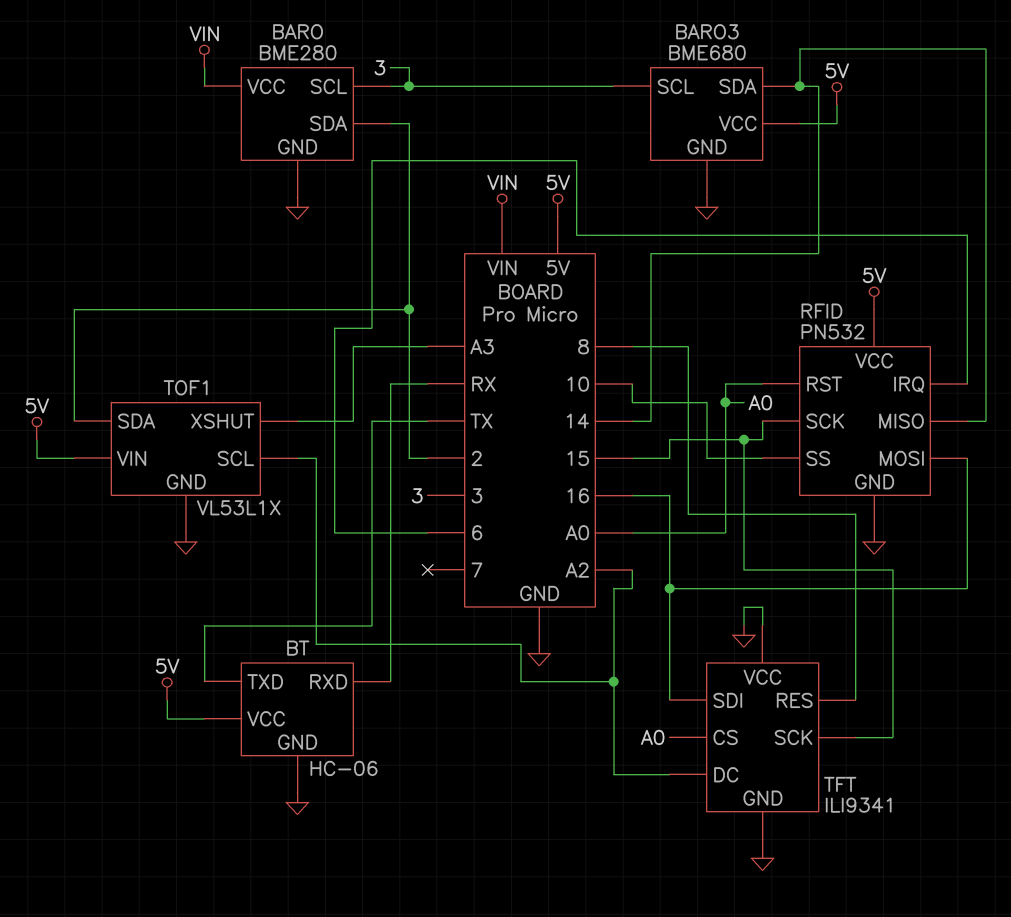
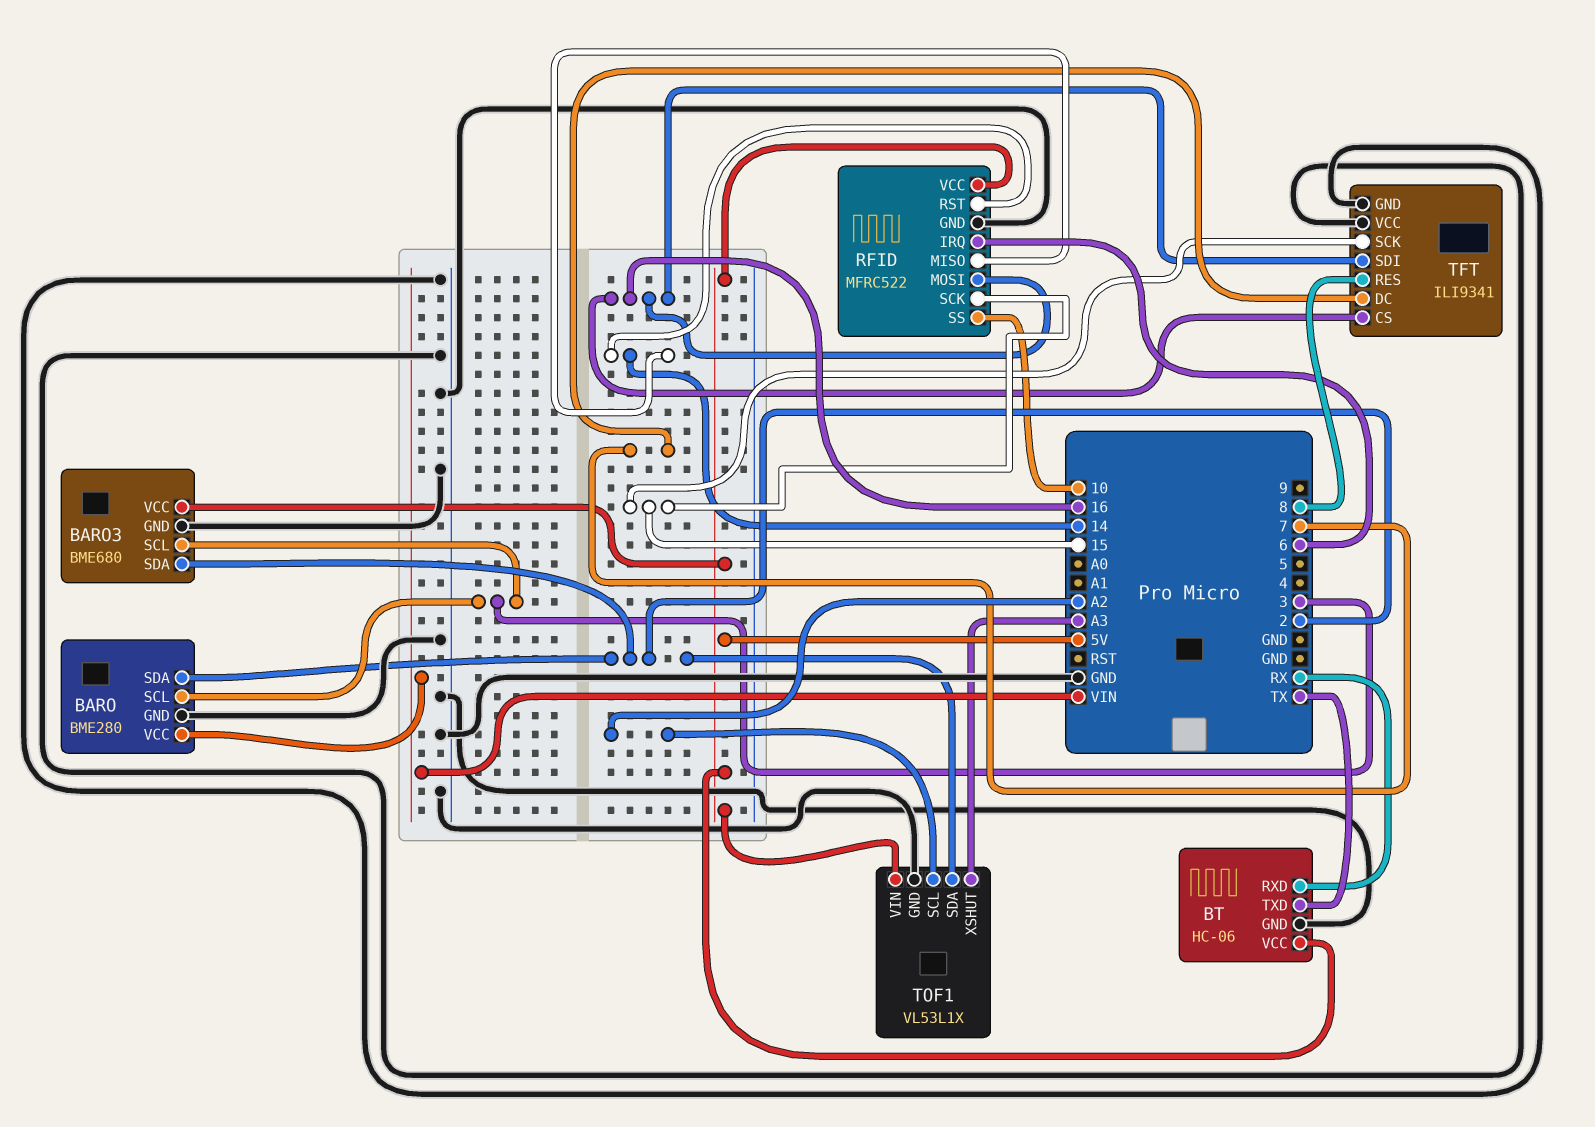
BARO3 pin SDA: 14 -> 2
RFID: PN532 -> MFRC522
RFID pin RST: A0 -> 14
TFT pin CS: A0 -> 16
TFT pin DC: A2 -> 7

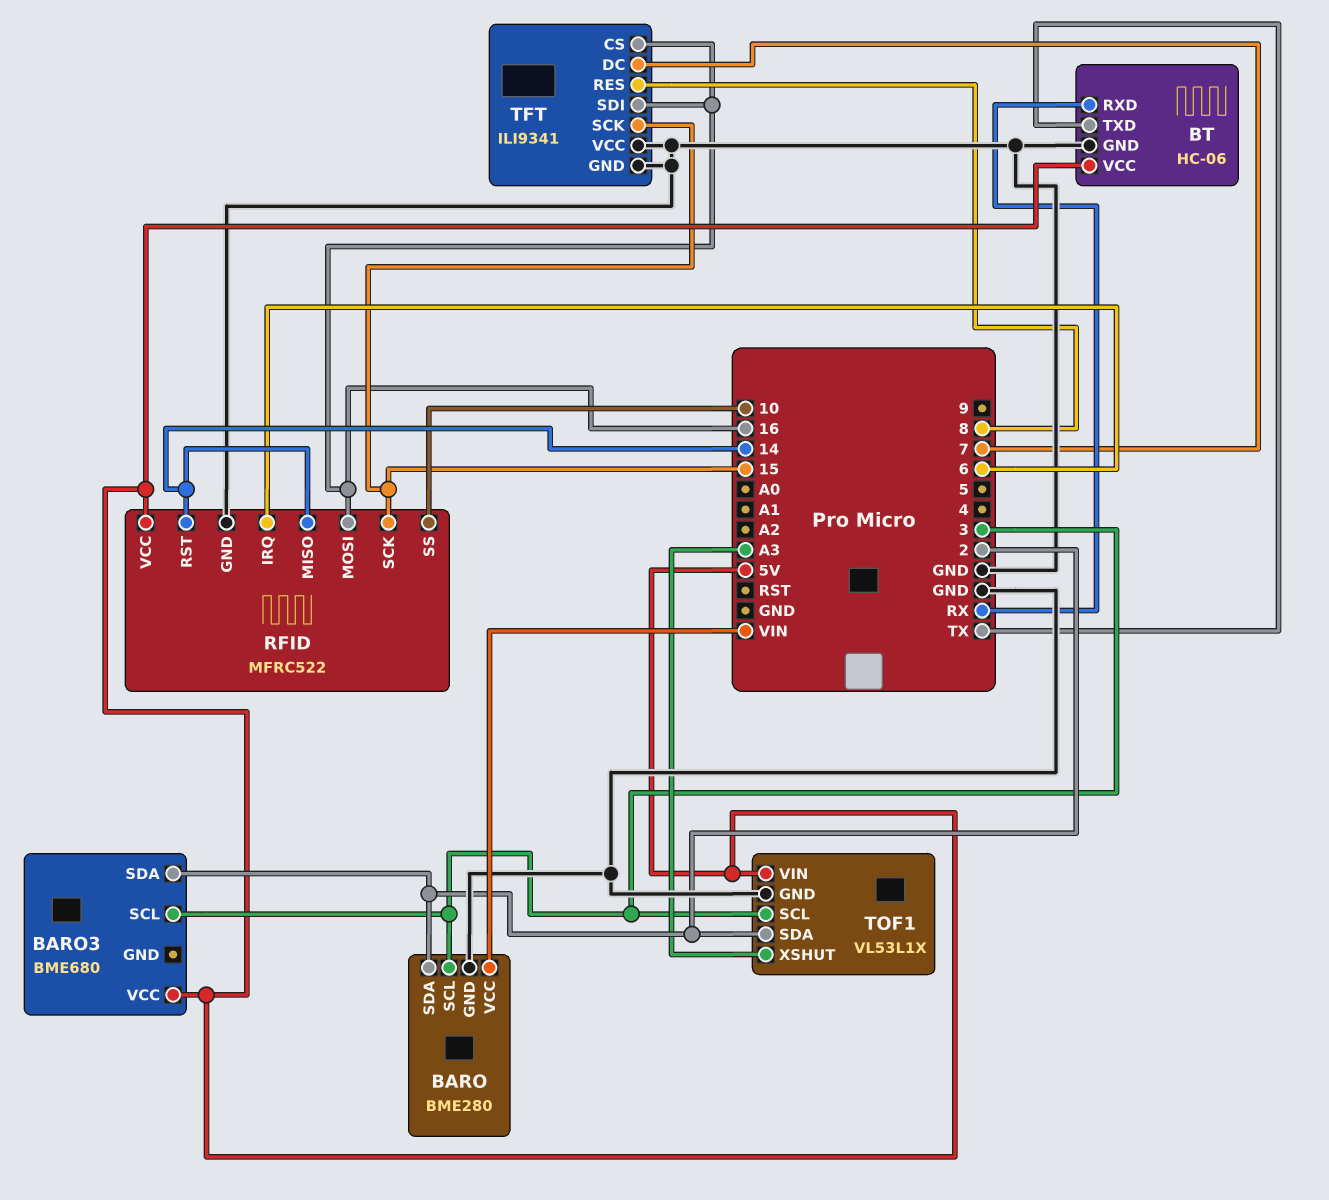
BARO3 pin GND: GND -> none
TOF1 pin SCL: A2 -> 3

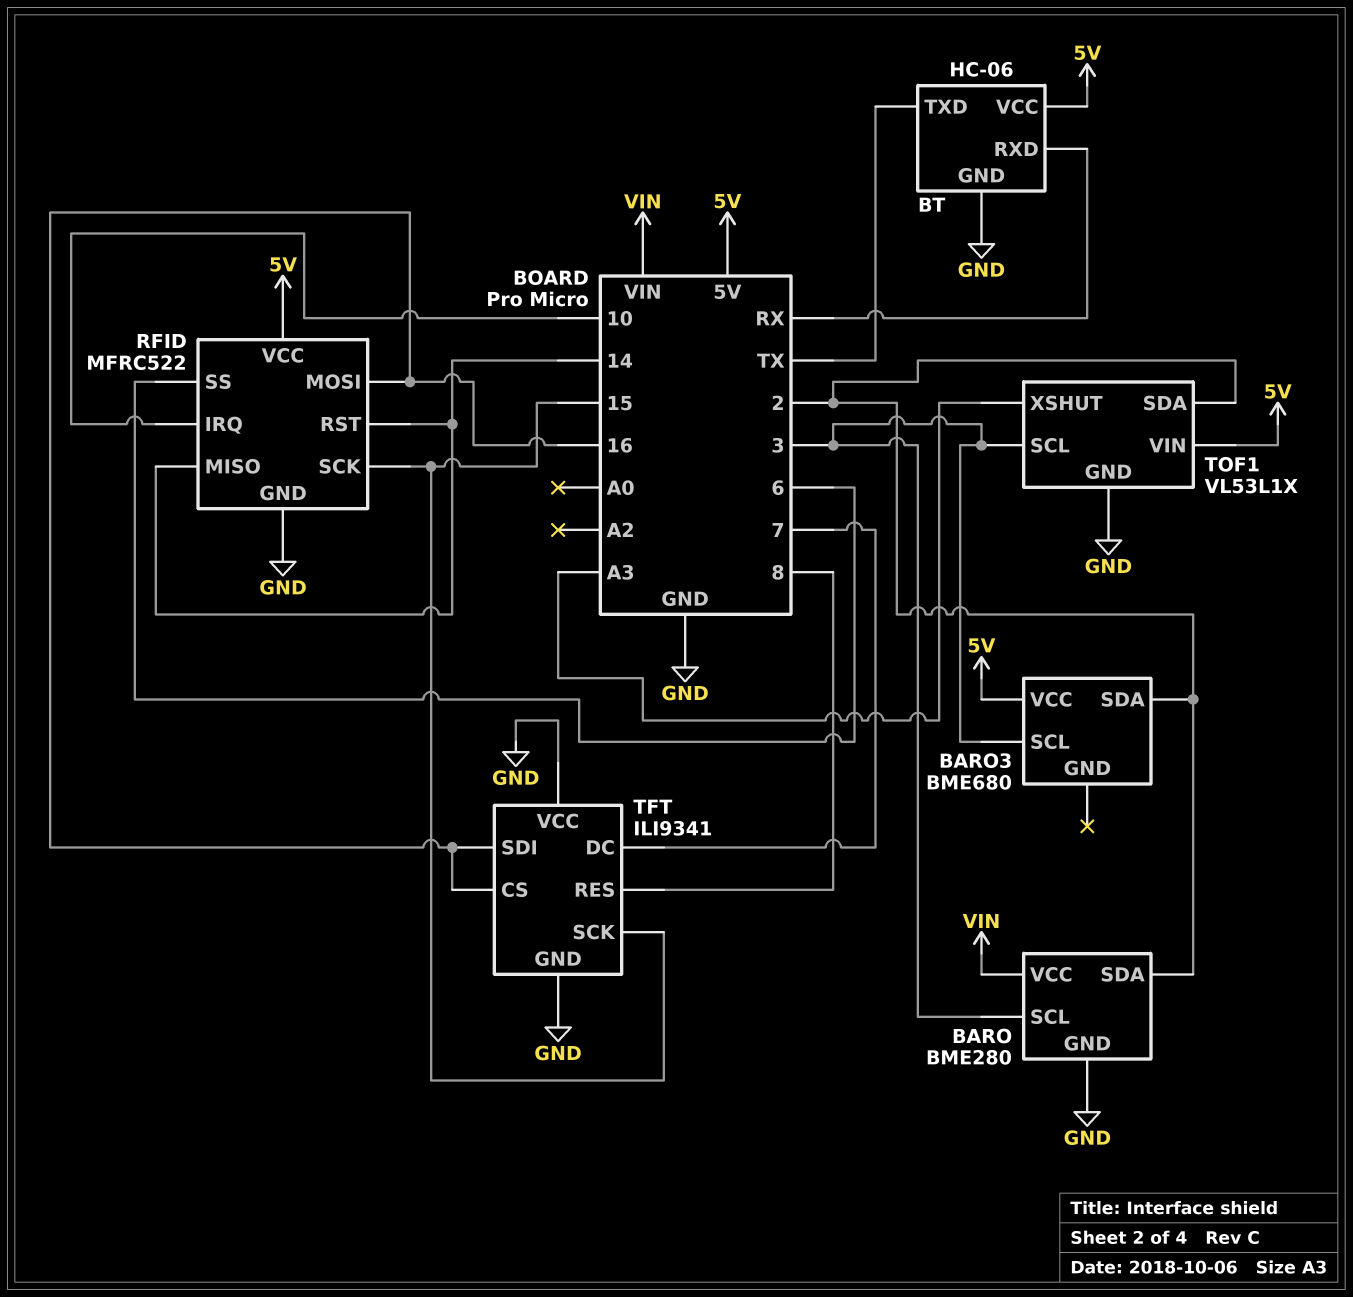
RFID pin IRQ: 6 -> 10
RFID pin SS: 10 -> 6

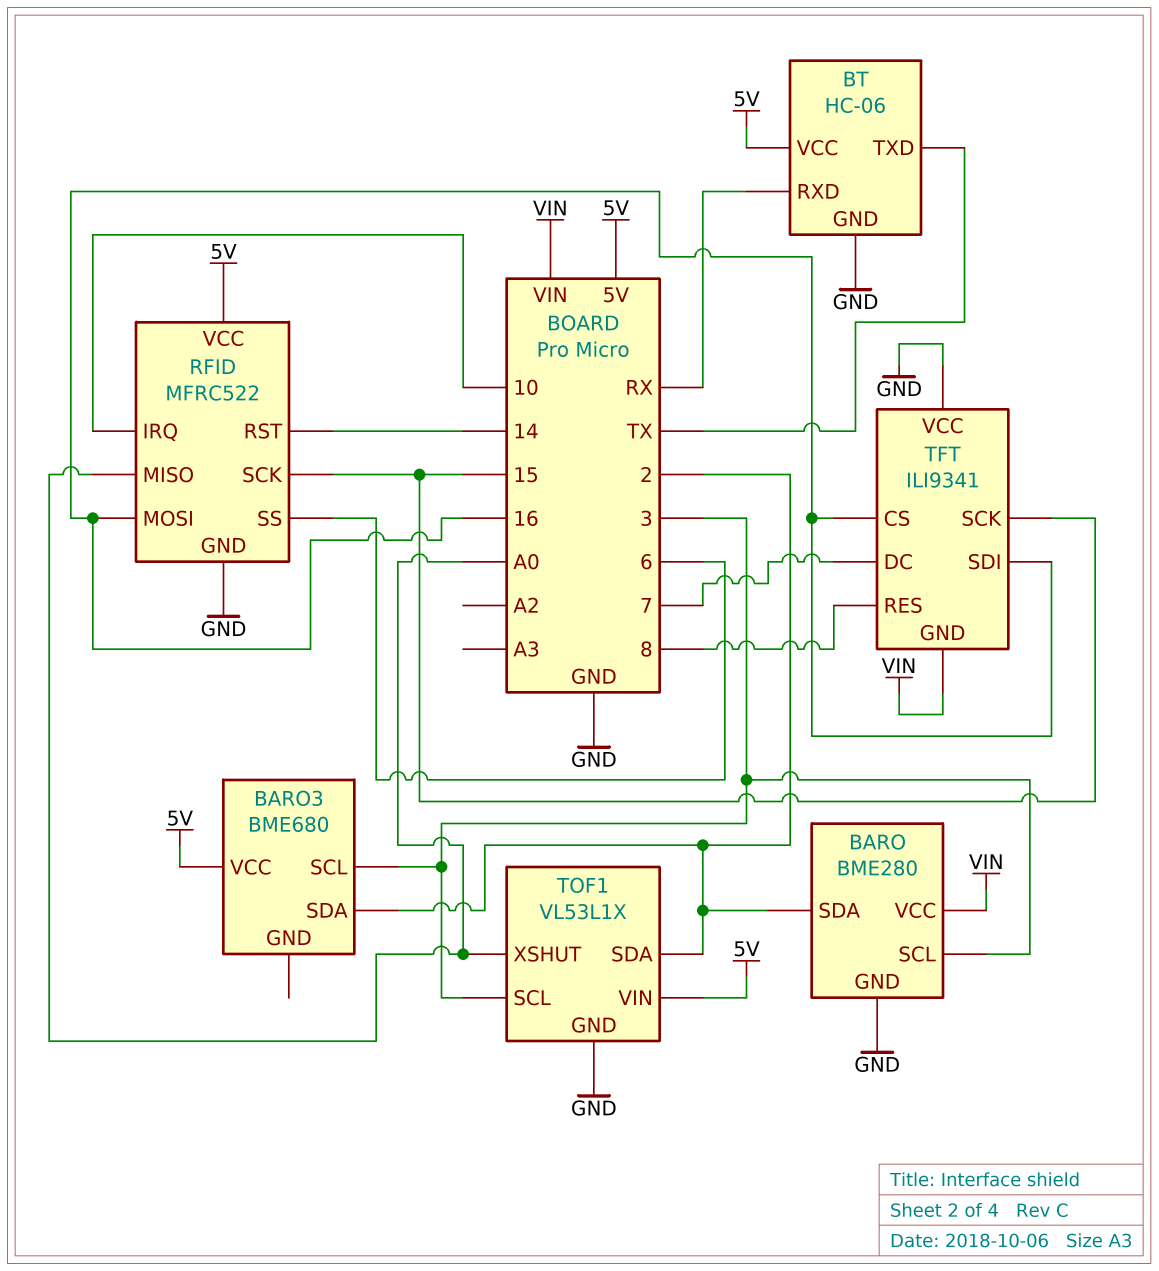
RFID pin MISO: 14 -> A0
TFT pin GND: GND -> VIN
TOF1 pin XSHUT: A3 -> A0

